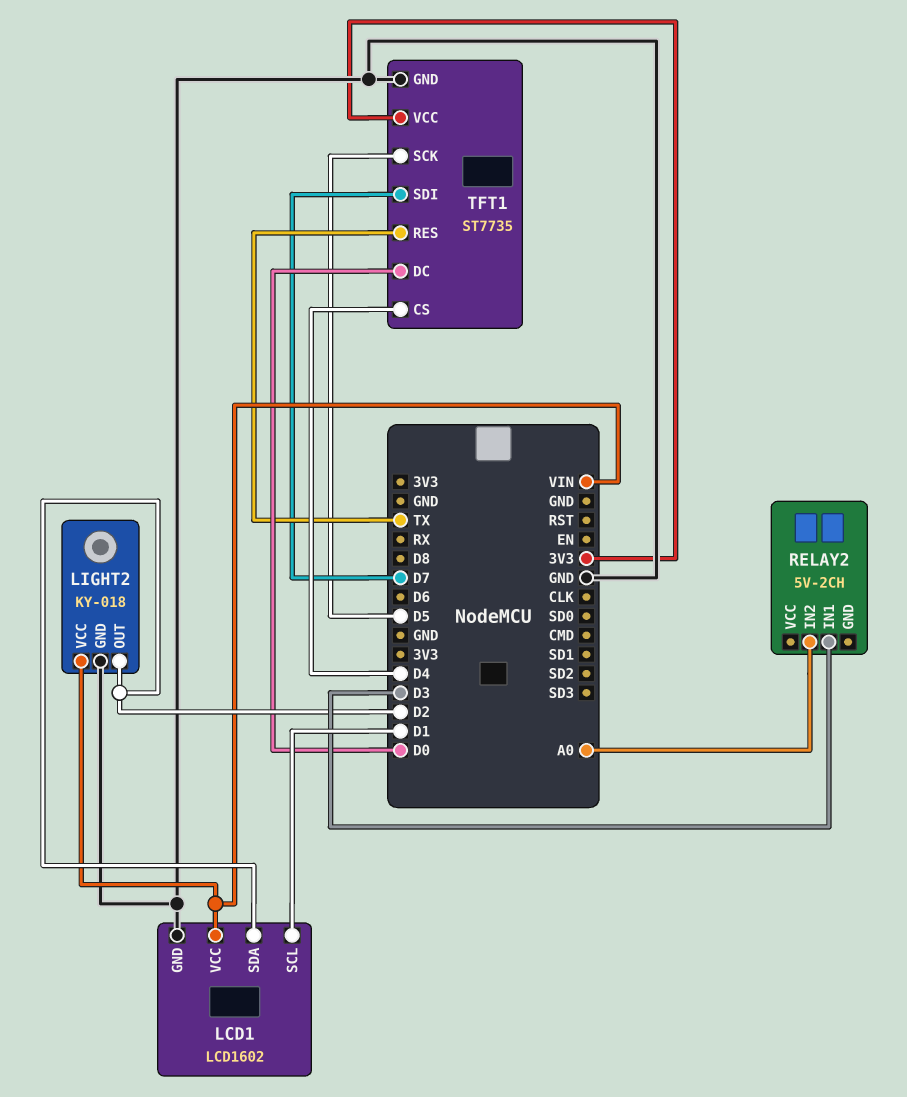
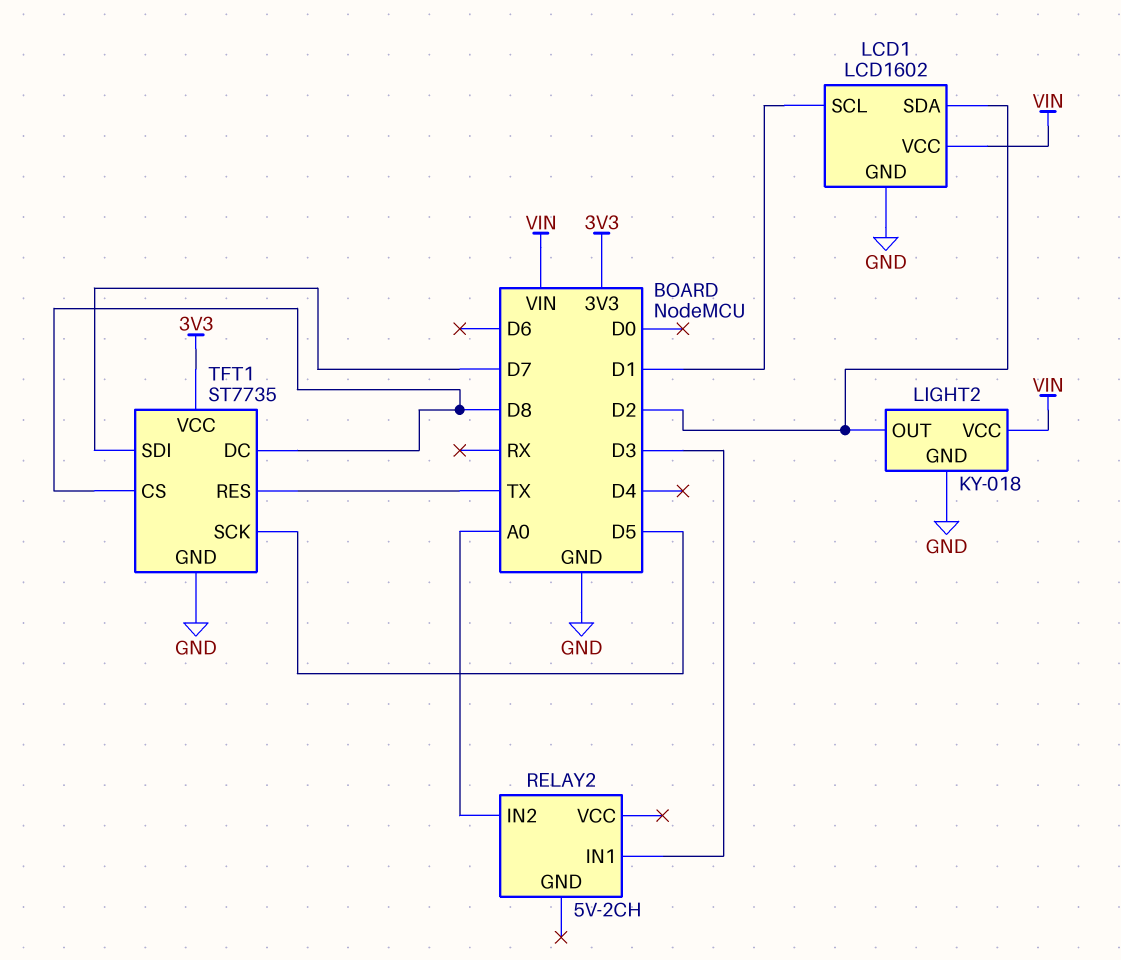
TFT1 pin CS: D4 -> D8
TFT1 pin DC: D0 -> D8

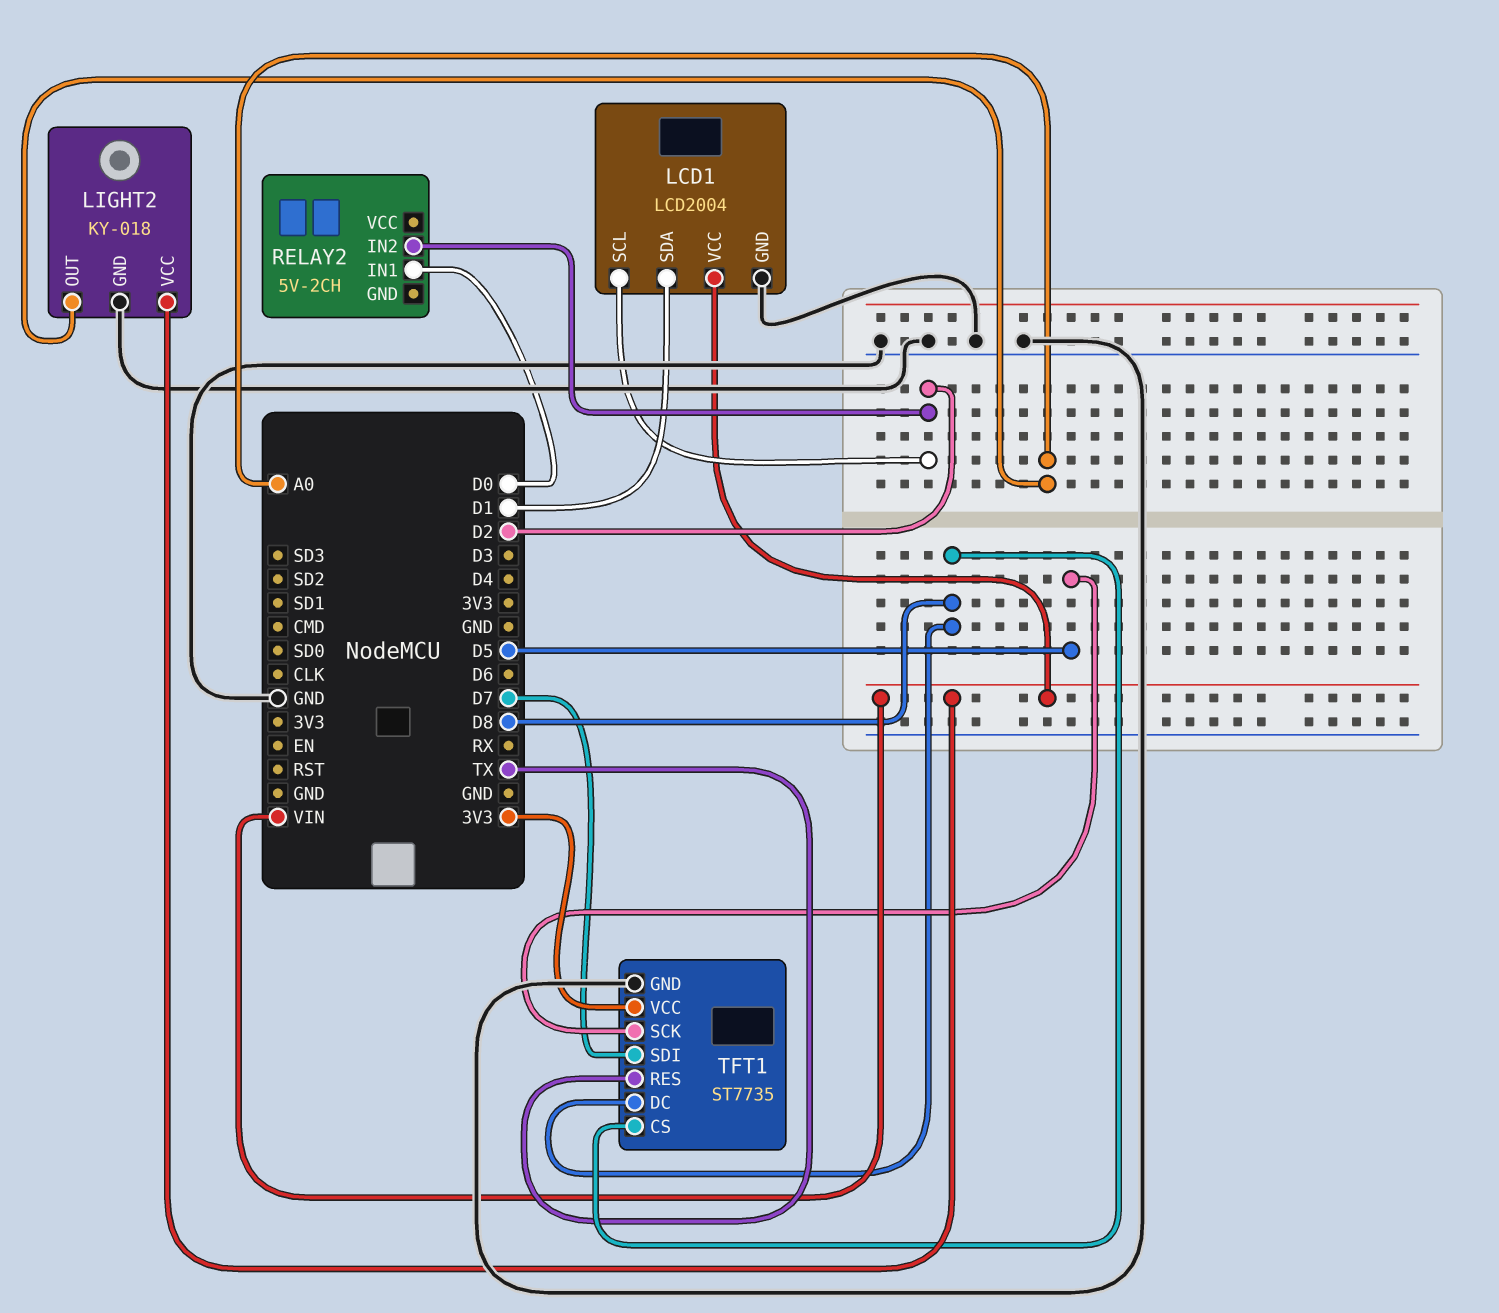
LCD1: LCD1602 -> LCD2004
LCD1 pin SCL: D1 -> D2
LCD1 pin SDA: D2 -> D1
LIGHT2 pin OUT: D2 -> A0
RELAY2 pin IN1: D3 -> D0
RELAY2 pin IN2: A0 -> D2

